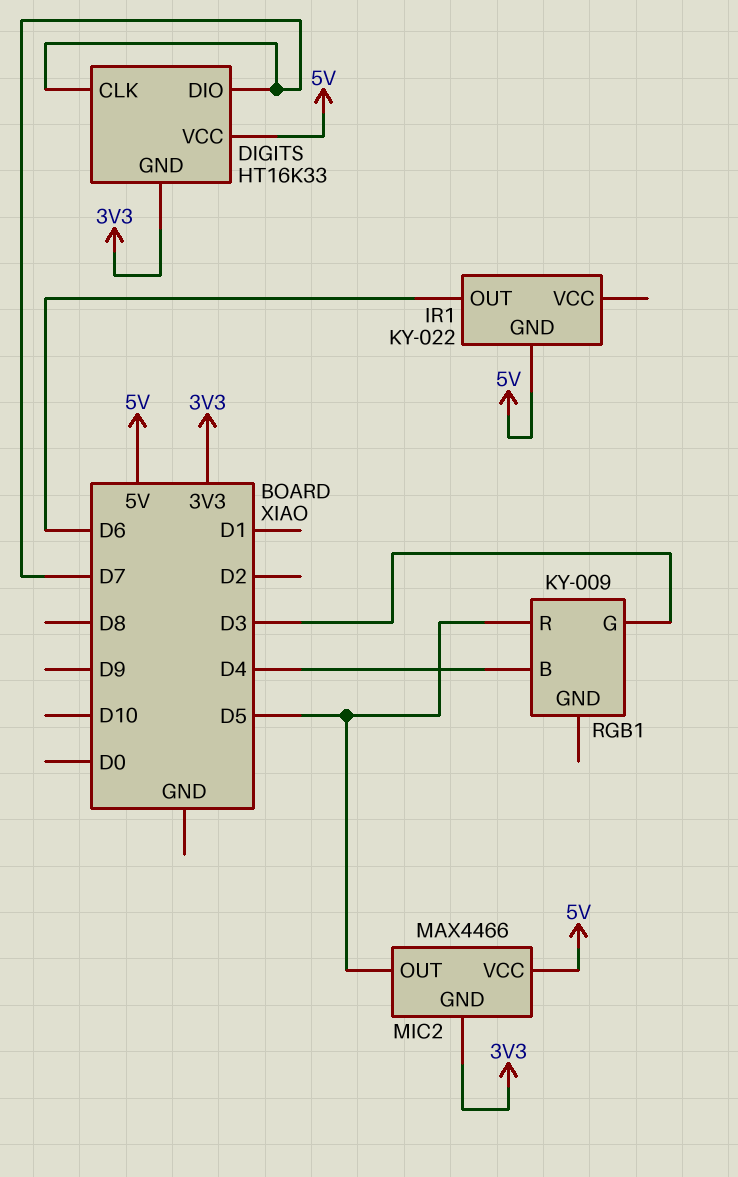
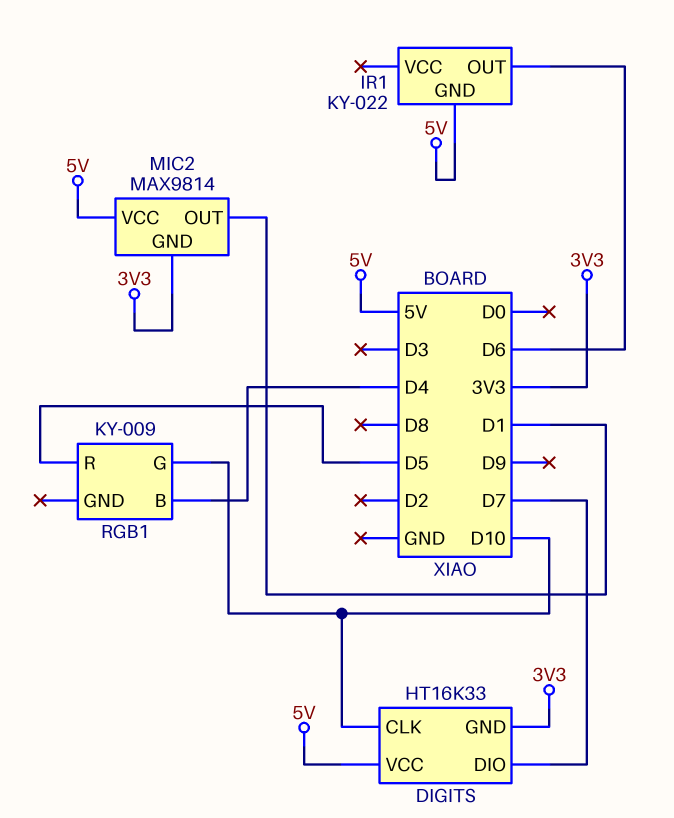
DIGITS pin CLK: D7 -> D10
MIC2: MAX4466 -> MAX9814
MIC2 pin OUT: D5 -> D1
RGB1 pin G: D3 -> D10

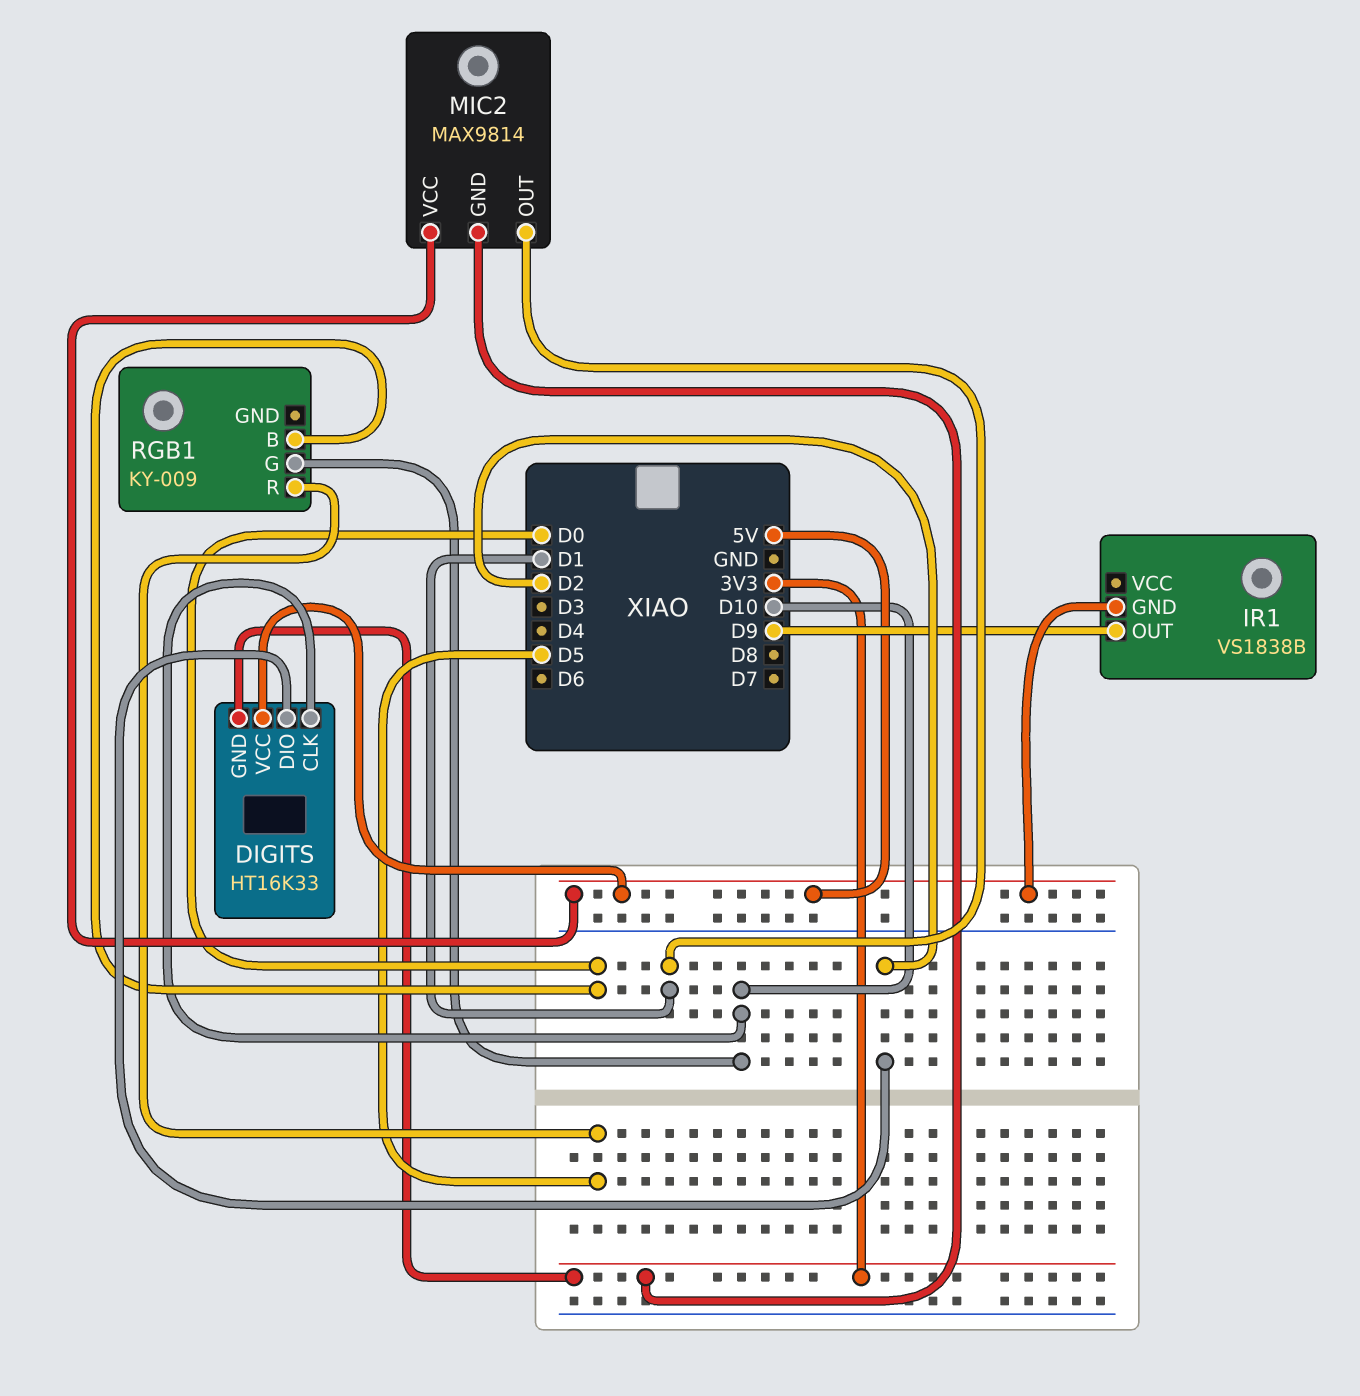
DIGITS pin DIO: D7 -> D2
IR1: KY-022 -> VS1838B
IR1 pin OUT: D6 -> D9
RGB1 pin B: D4 -> D0

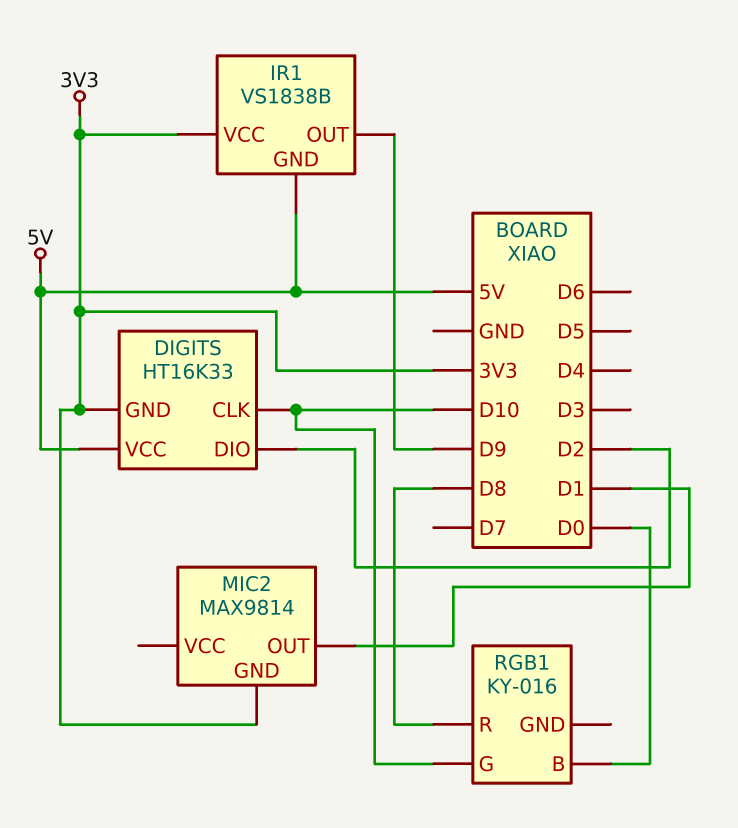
IR1 pin VCC: none -> 3V3
MIC2 pin VCC: 5V -> none
RGB1: KY-009 -> KY-016
RGB1 pin R: D5 -> D8

